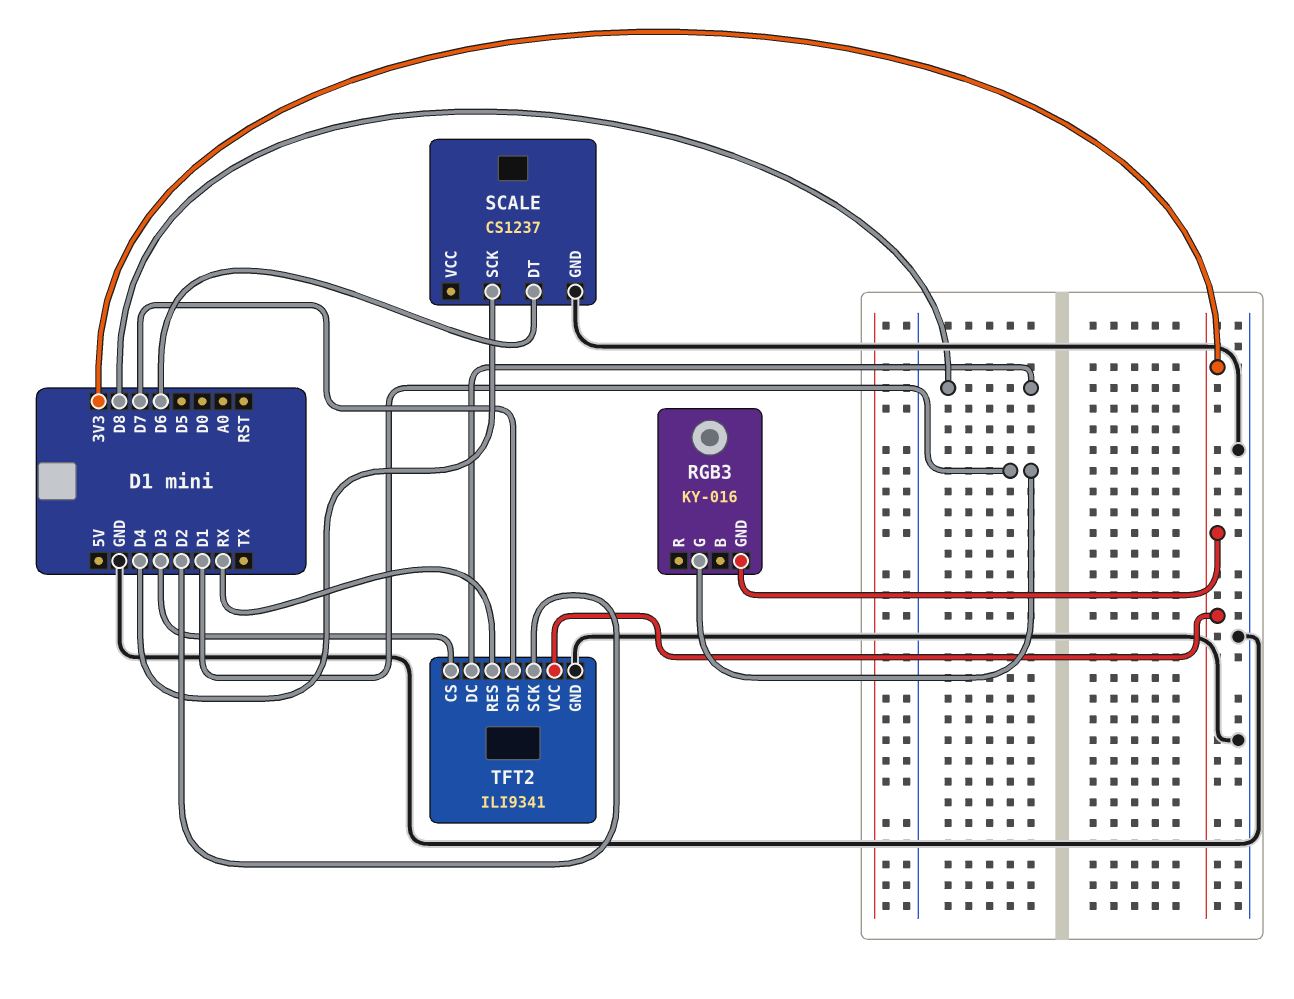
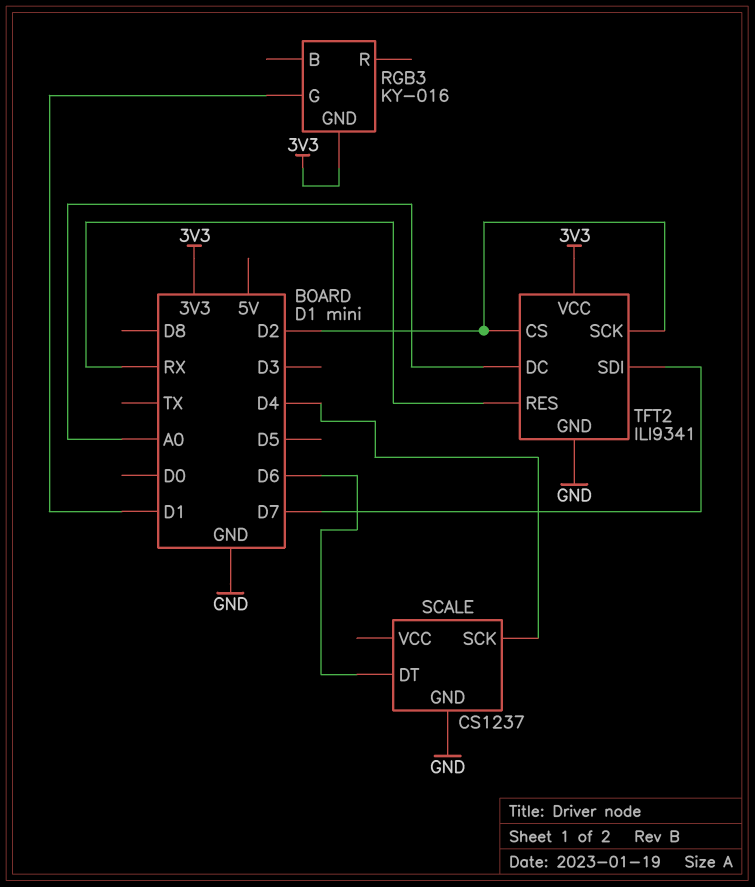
TFT2 pin CS: D3 -> D2
TFT2 pin DC: D8 -> A0

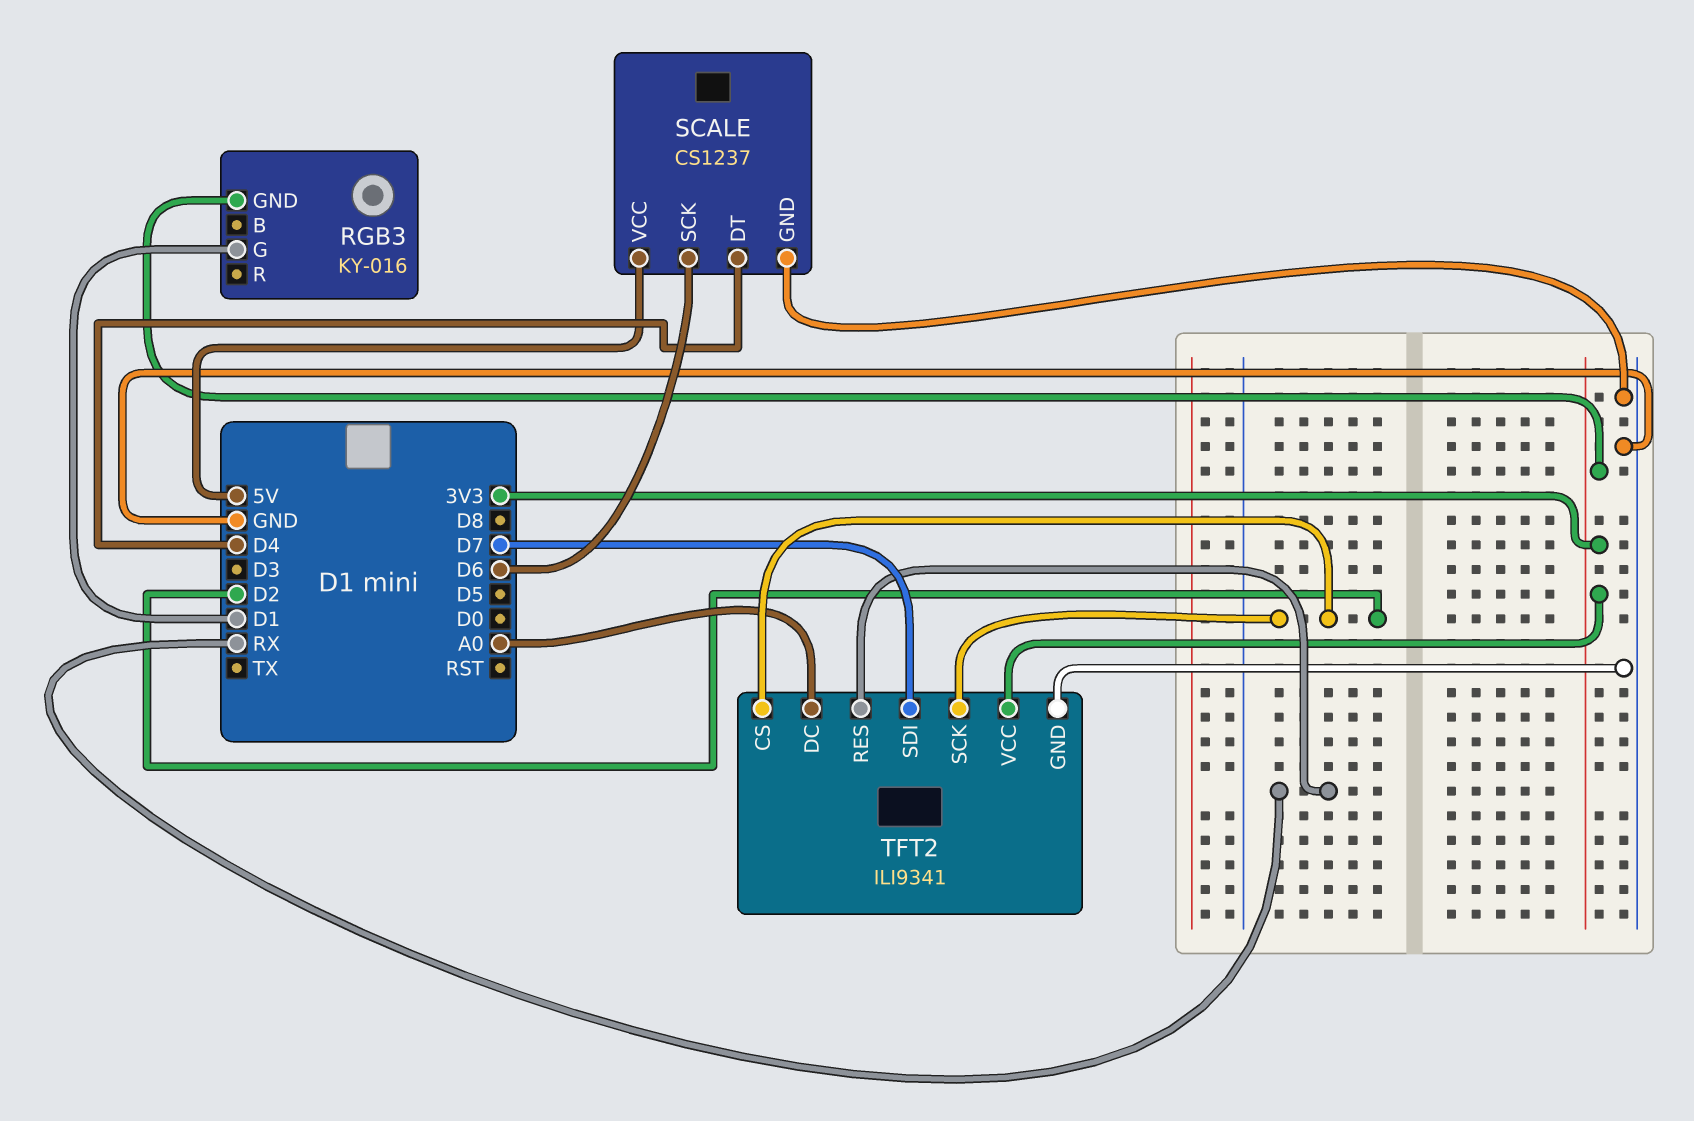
SCALE pin DT: D6 -> D4
SCALE pin SCK: D4 -> D6
SCALE pin VCC: none -> 5V

